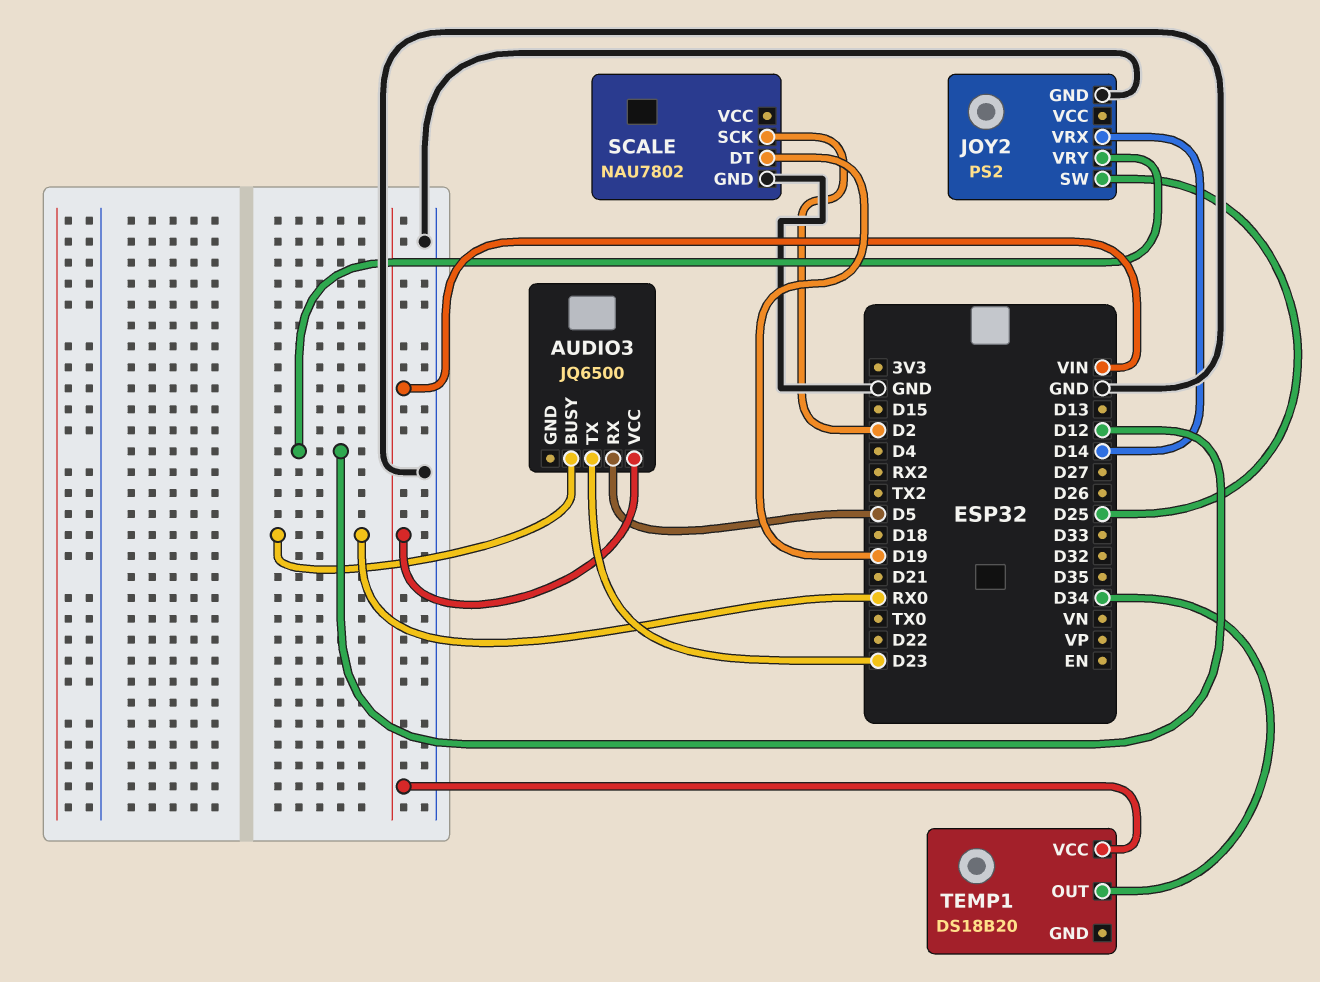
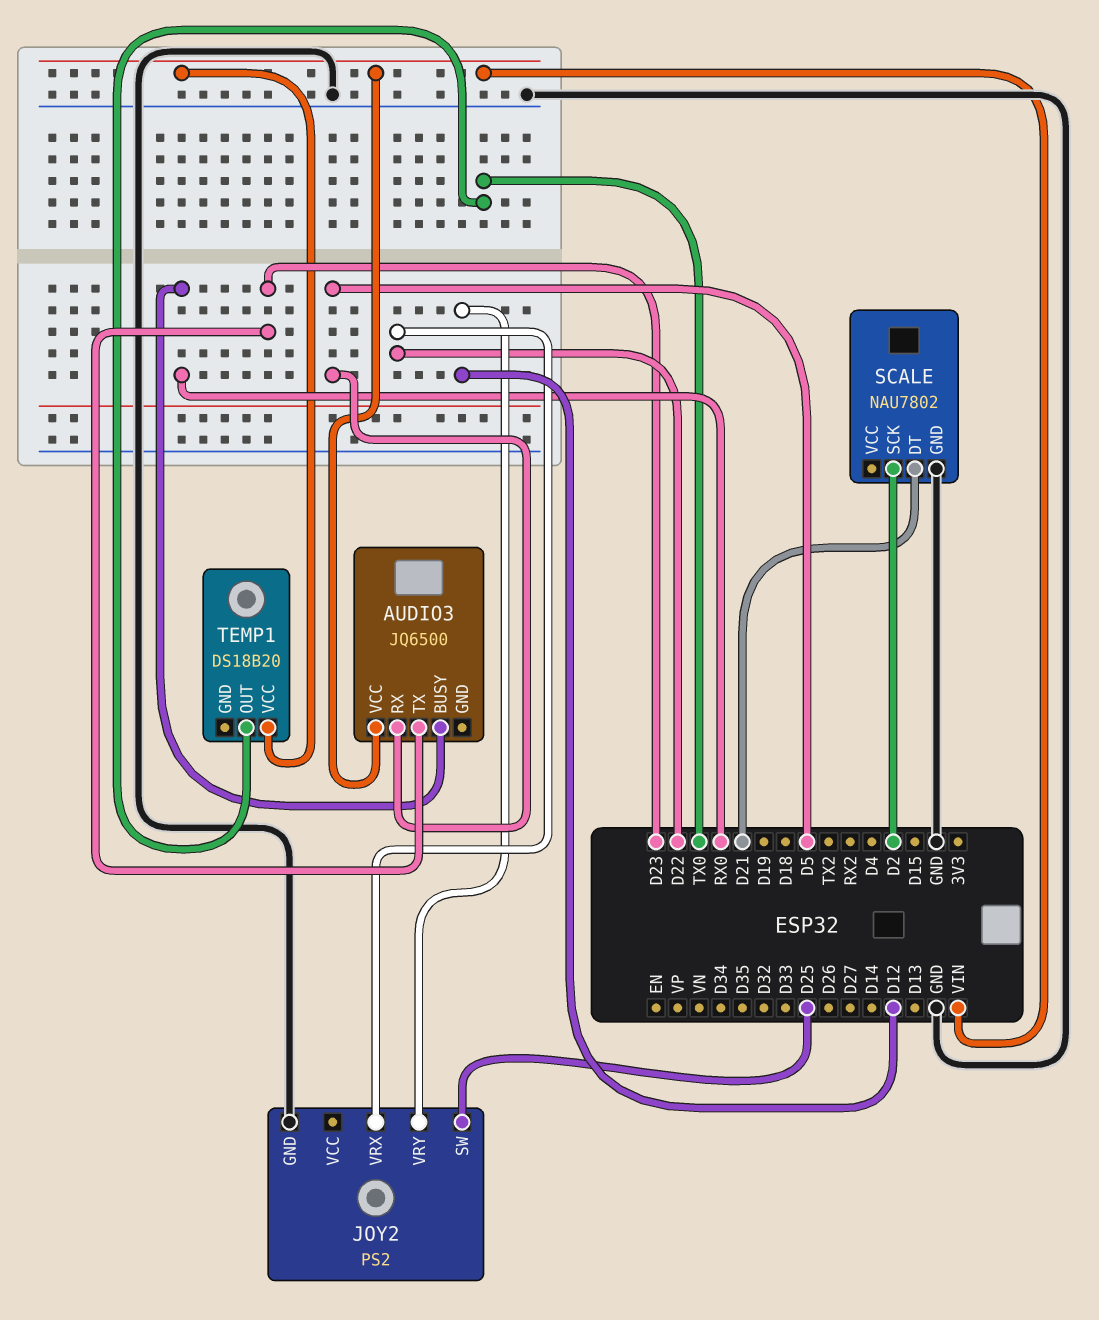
JOY2 pin VRX: D14 -> D22
SCALE pin DT: D19 -> D21
TEMP1 pin OUT: D34 -> TX0

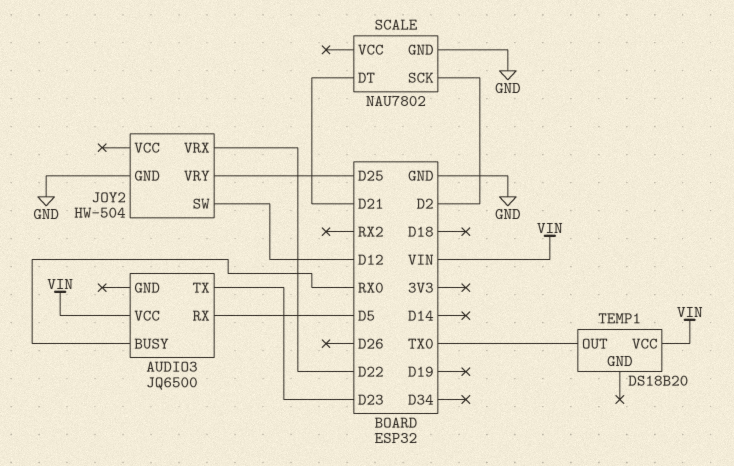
JOY2: PS2 -> HW-504
JOY2 pin SW: D25 -> D12
JOY2 pin VRY: D12 -> D25

